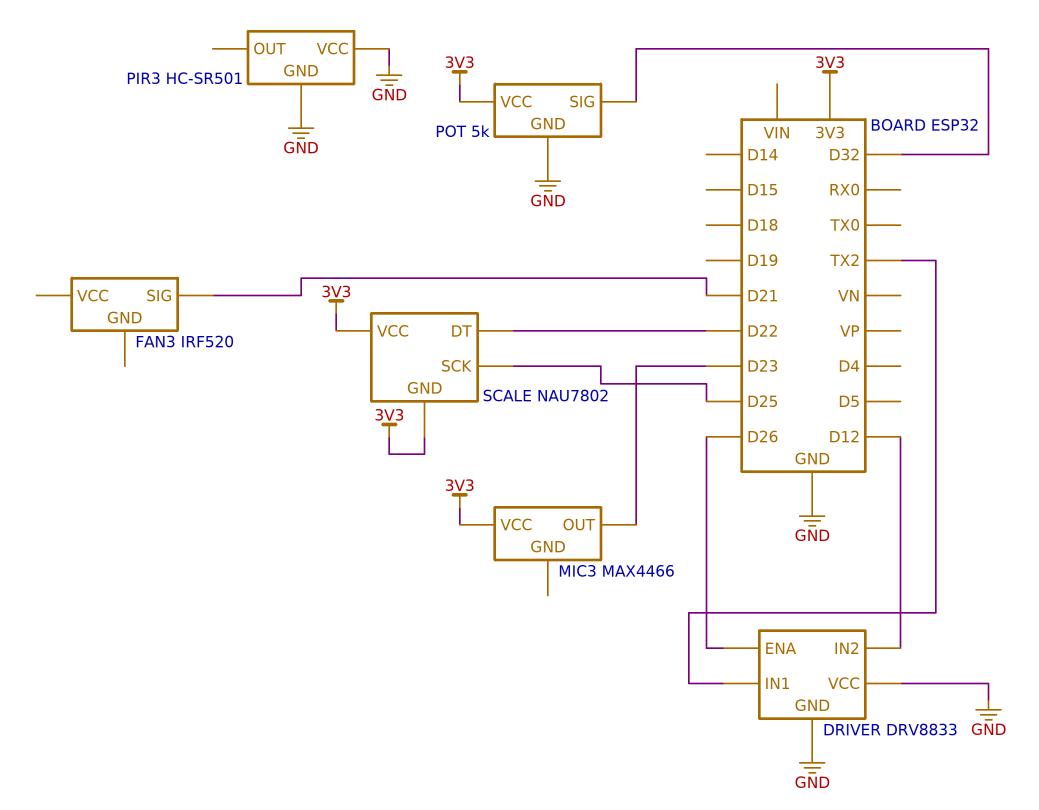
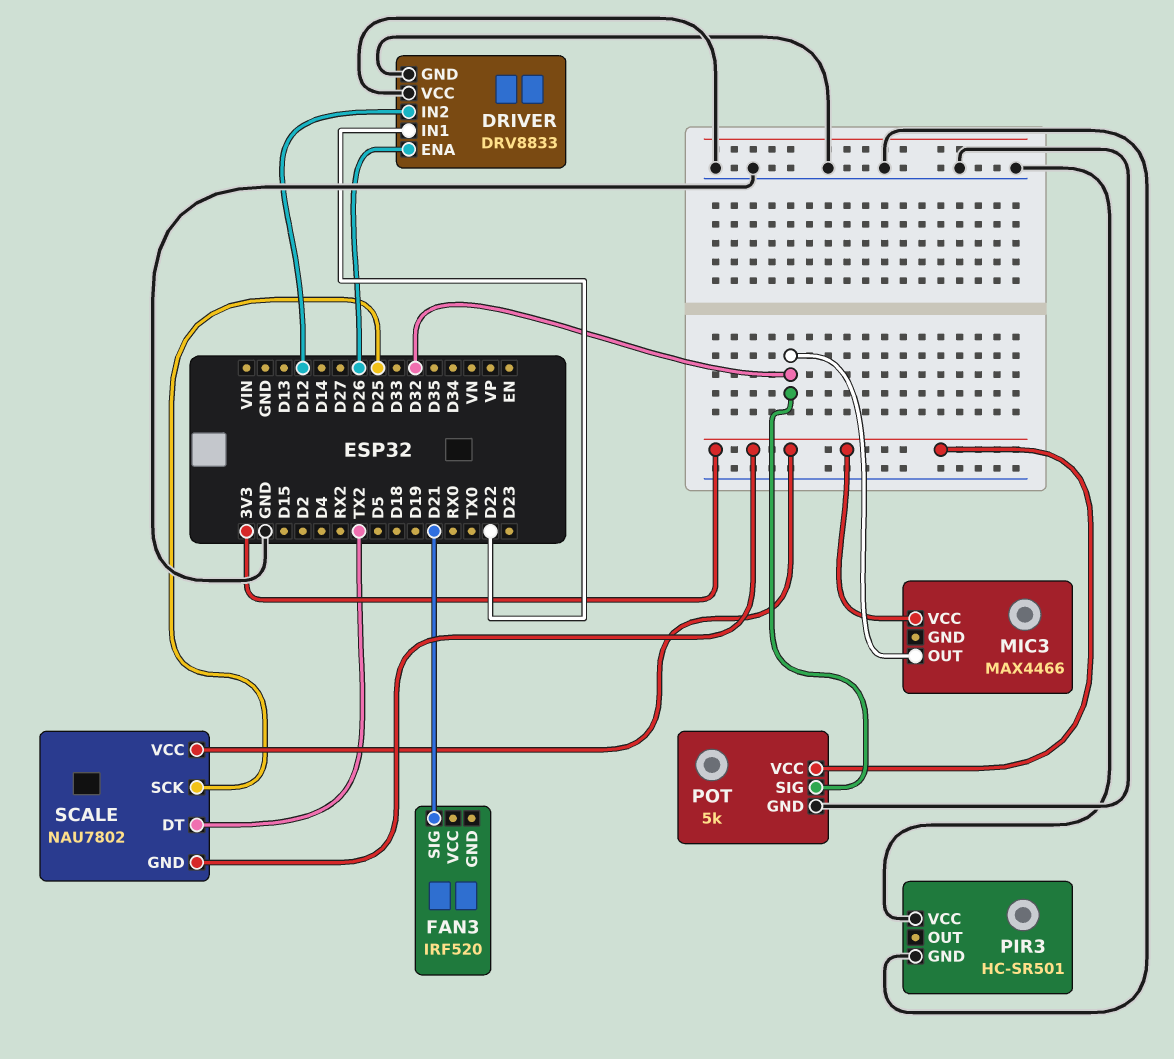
DRIVER pin IN1: TX2 -> D22
MIC3 pin OUT: D23 -> D32
SCALE pin DT: D22 -> TX2

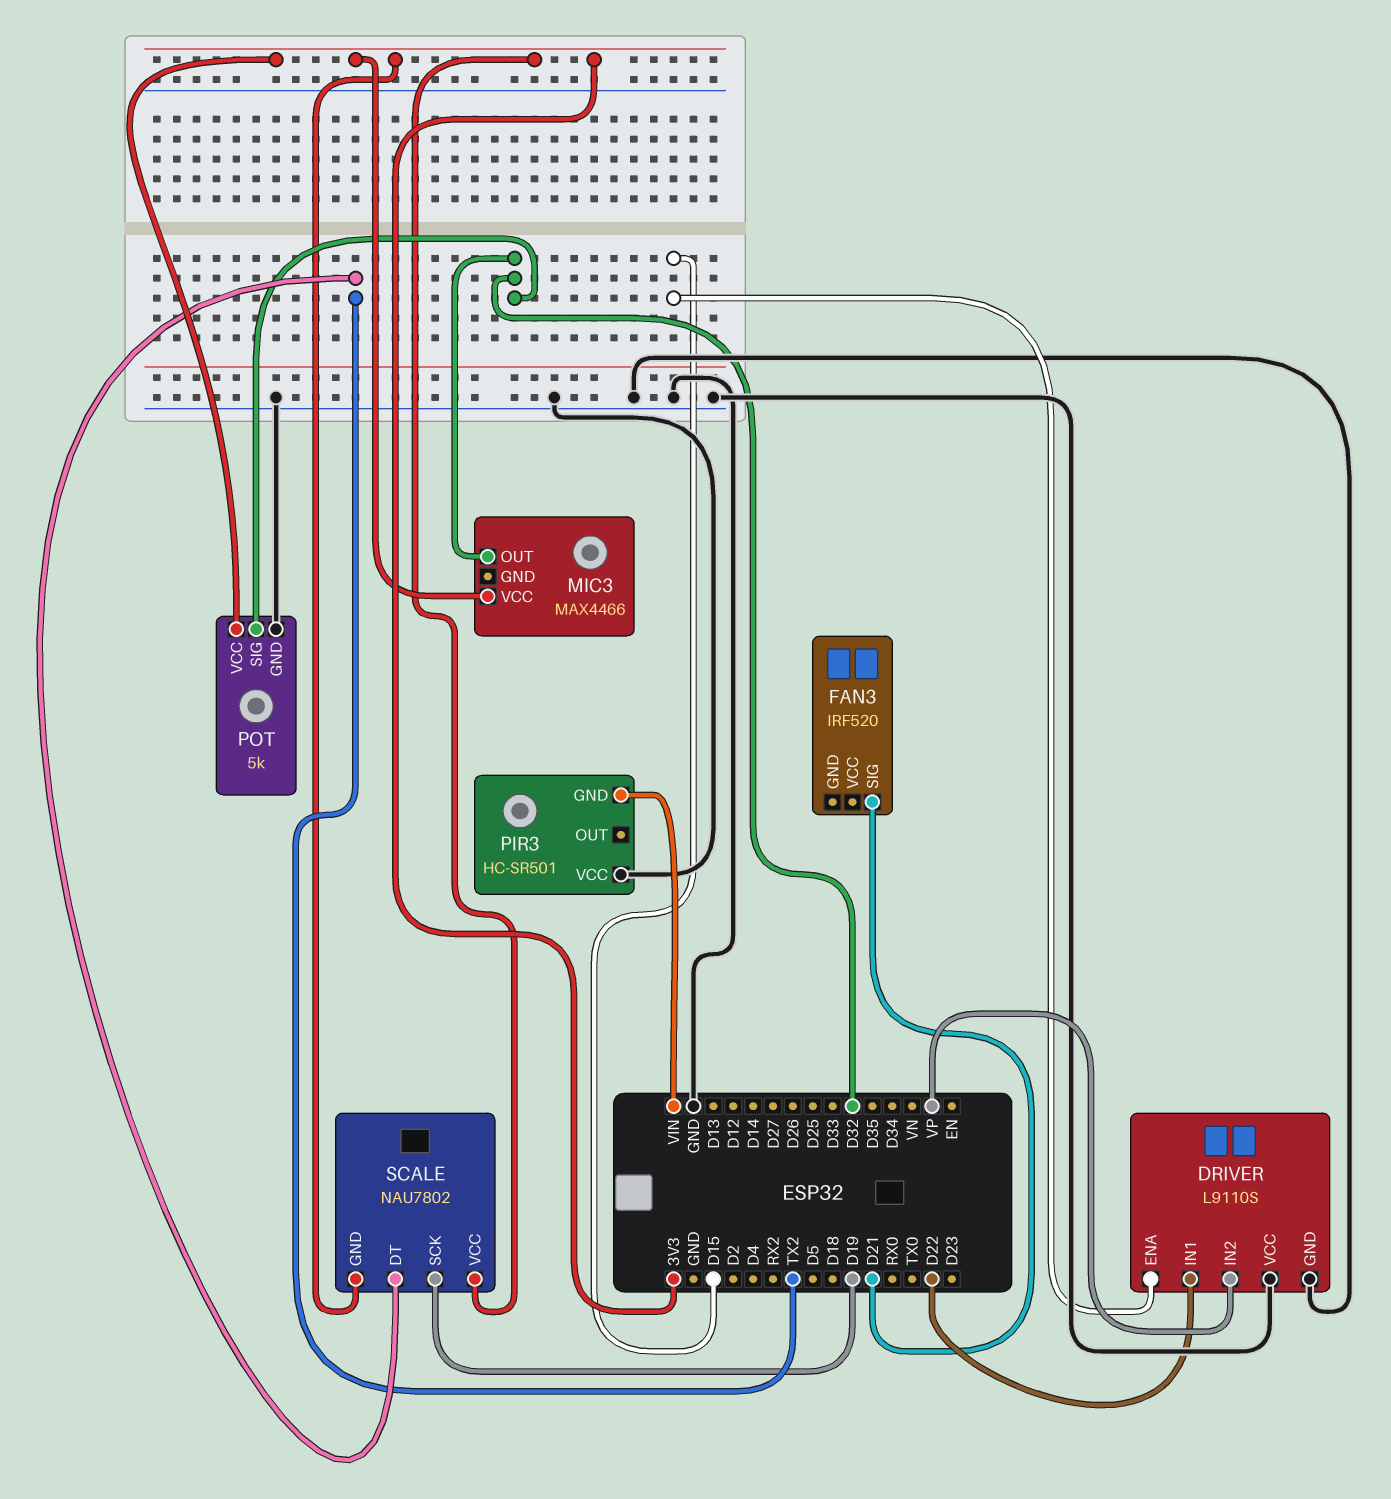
DRIVER: DRV8833 -> L9110S
DRIVER pin ENA: D26 -> D15
DRIVER pin IN2: D12 -> VP
PIR3 pin GND: GND -> VIN
SCALE pin SCK: D25 -> D19

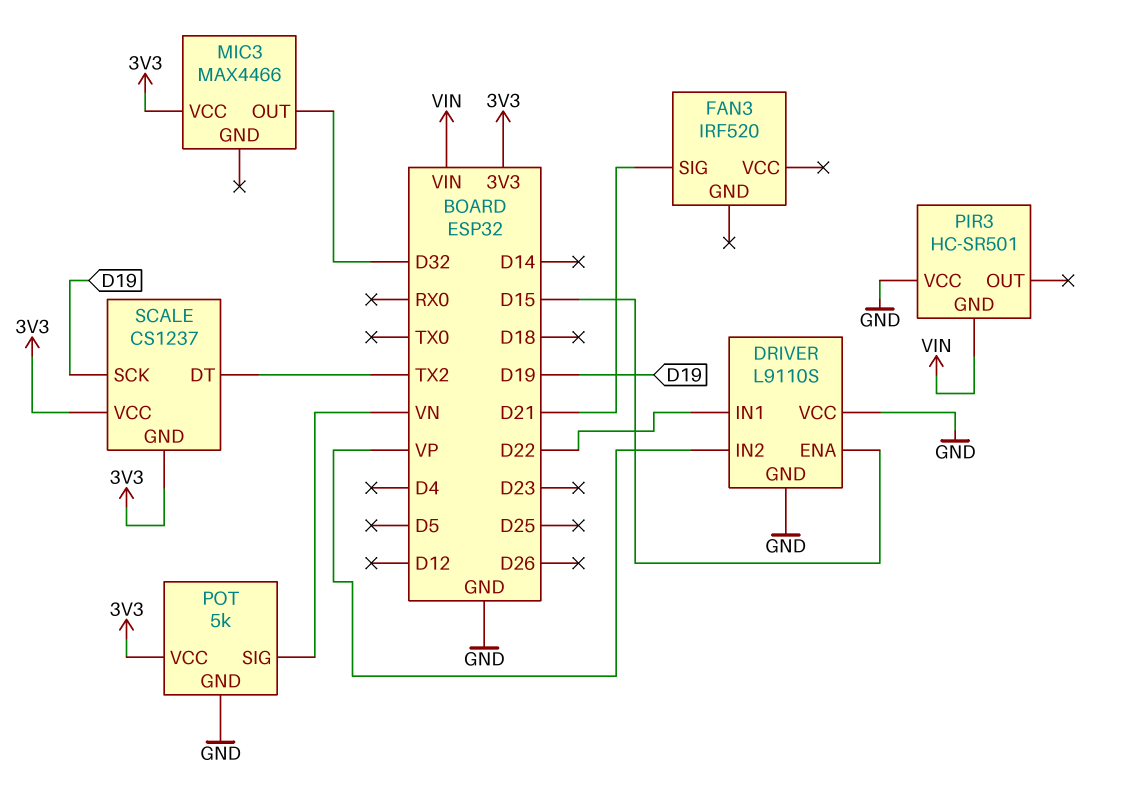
POT pin SIG: D32 -> VN
SCALE: NAU7802 -> CS1237

